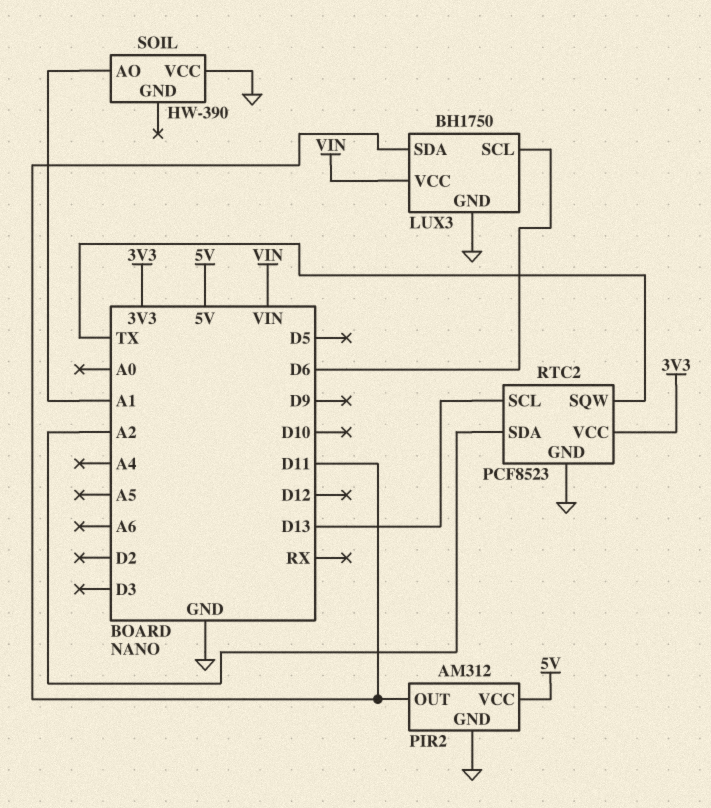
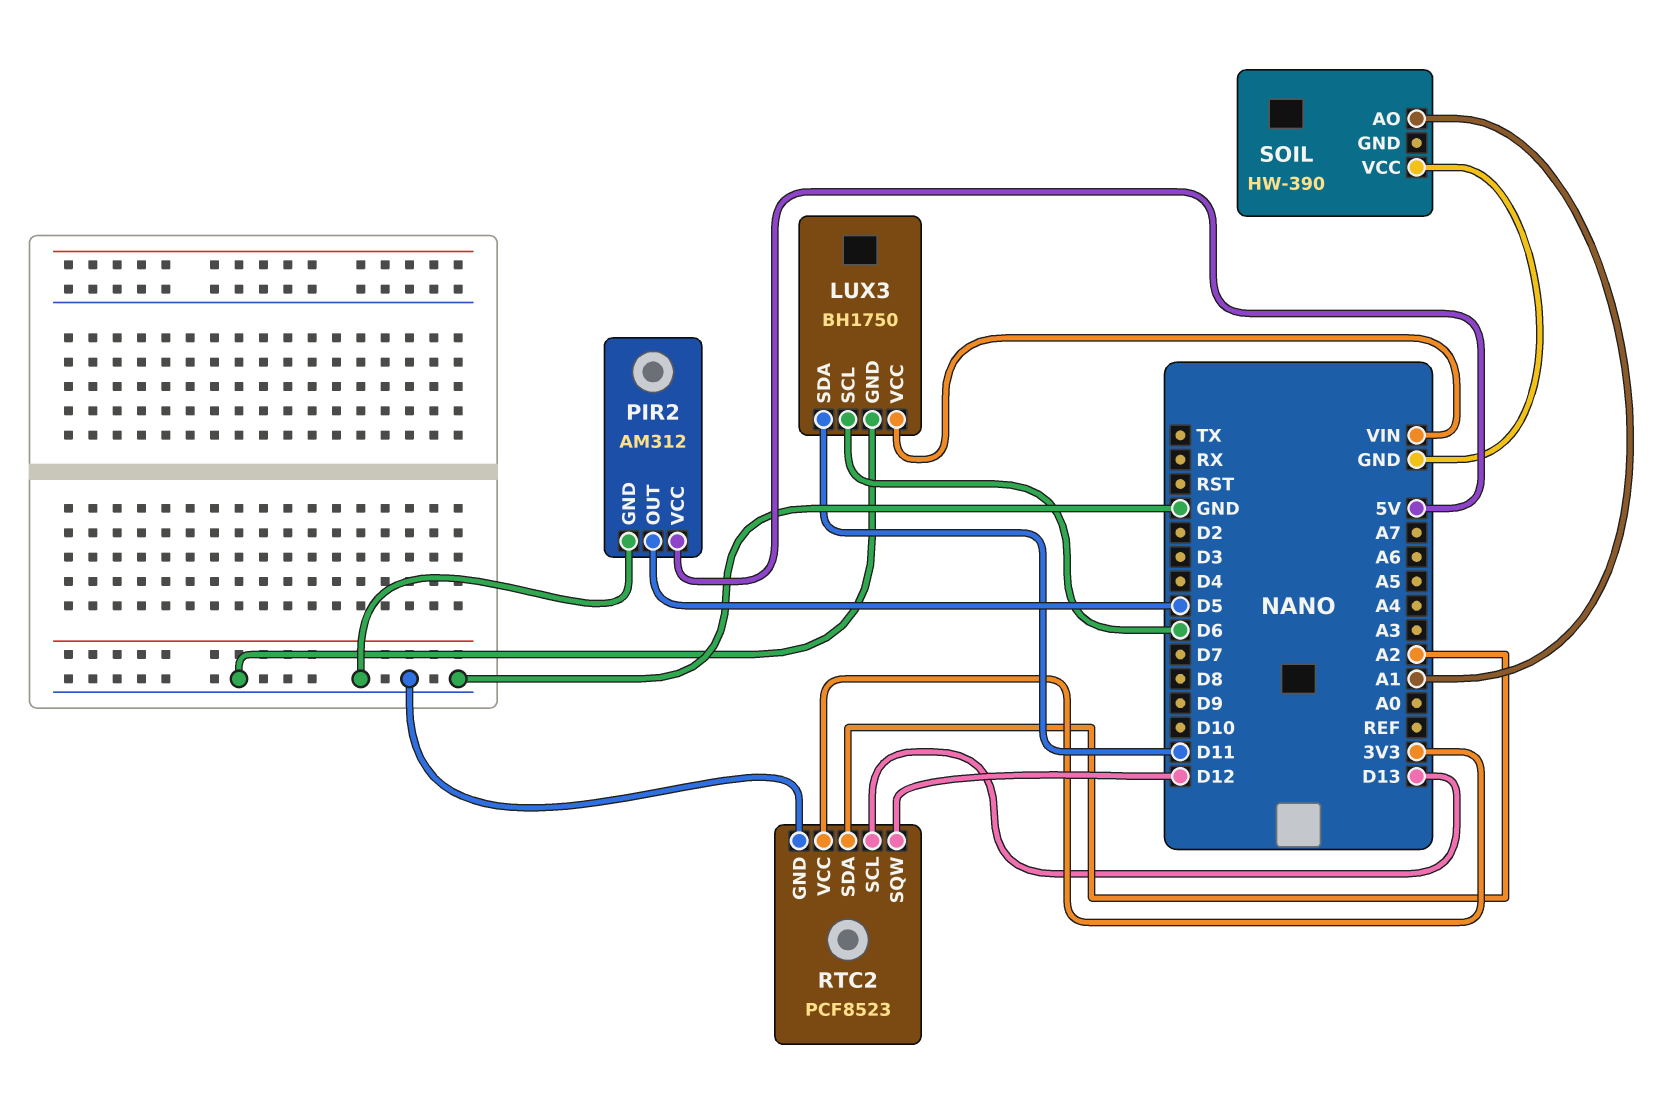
PIR2 pin OUT: D11 -> D5
RTC2 pin SQW: TX -> D12

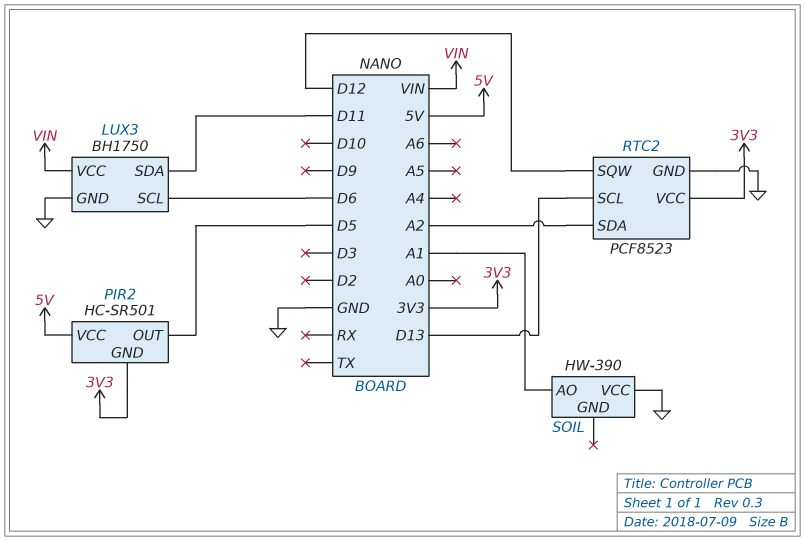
PIR2: AM312 -> HC-SR501
PIR2 pin GND: GND -> 3V3

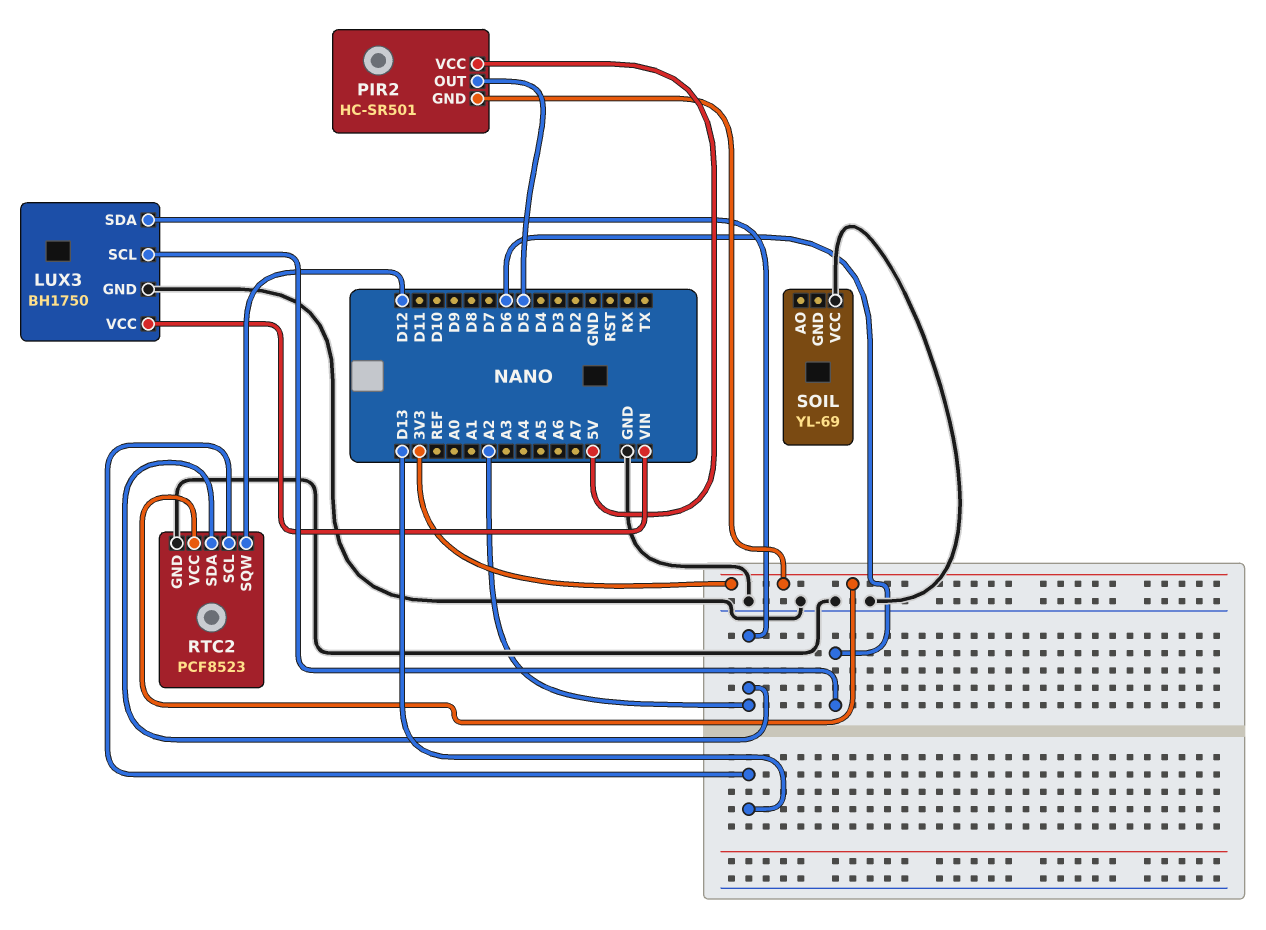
LUX3 pin SDA: D11 -> A2
SOIL: HW-390 -> YL-69
SOIL pin AO: A1 -> none

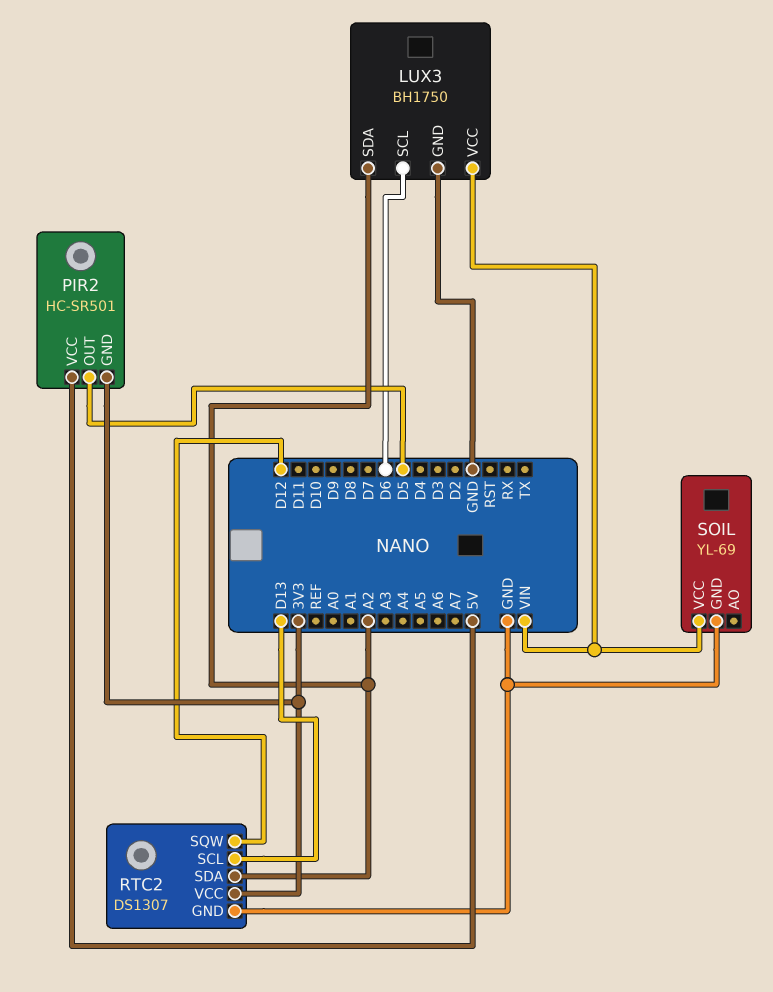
RTC2: PCF8523 -> DS1307
SOIL pin GND: none -> GND
SOIL pin VCC: GND -> VIN

